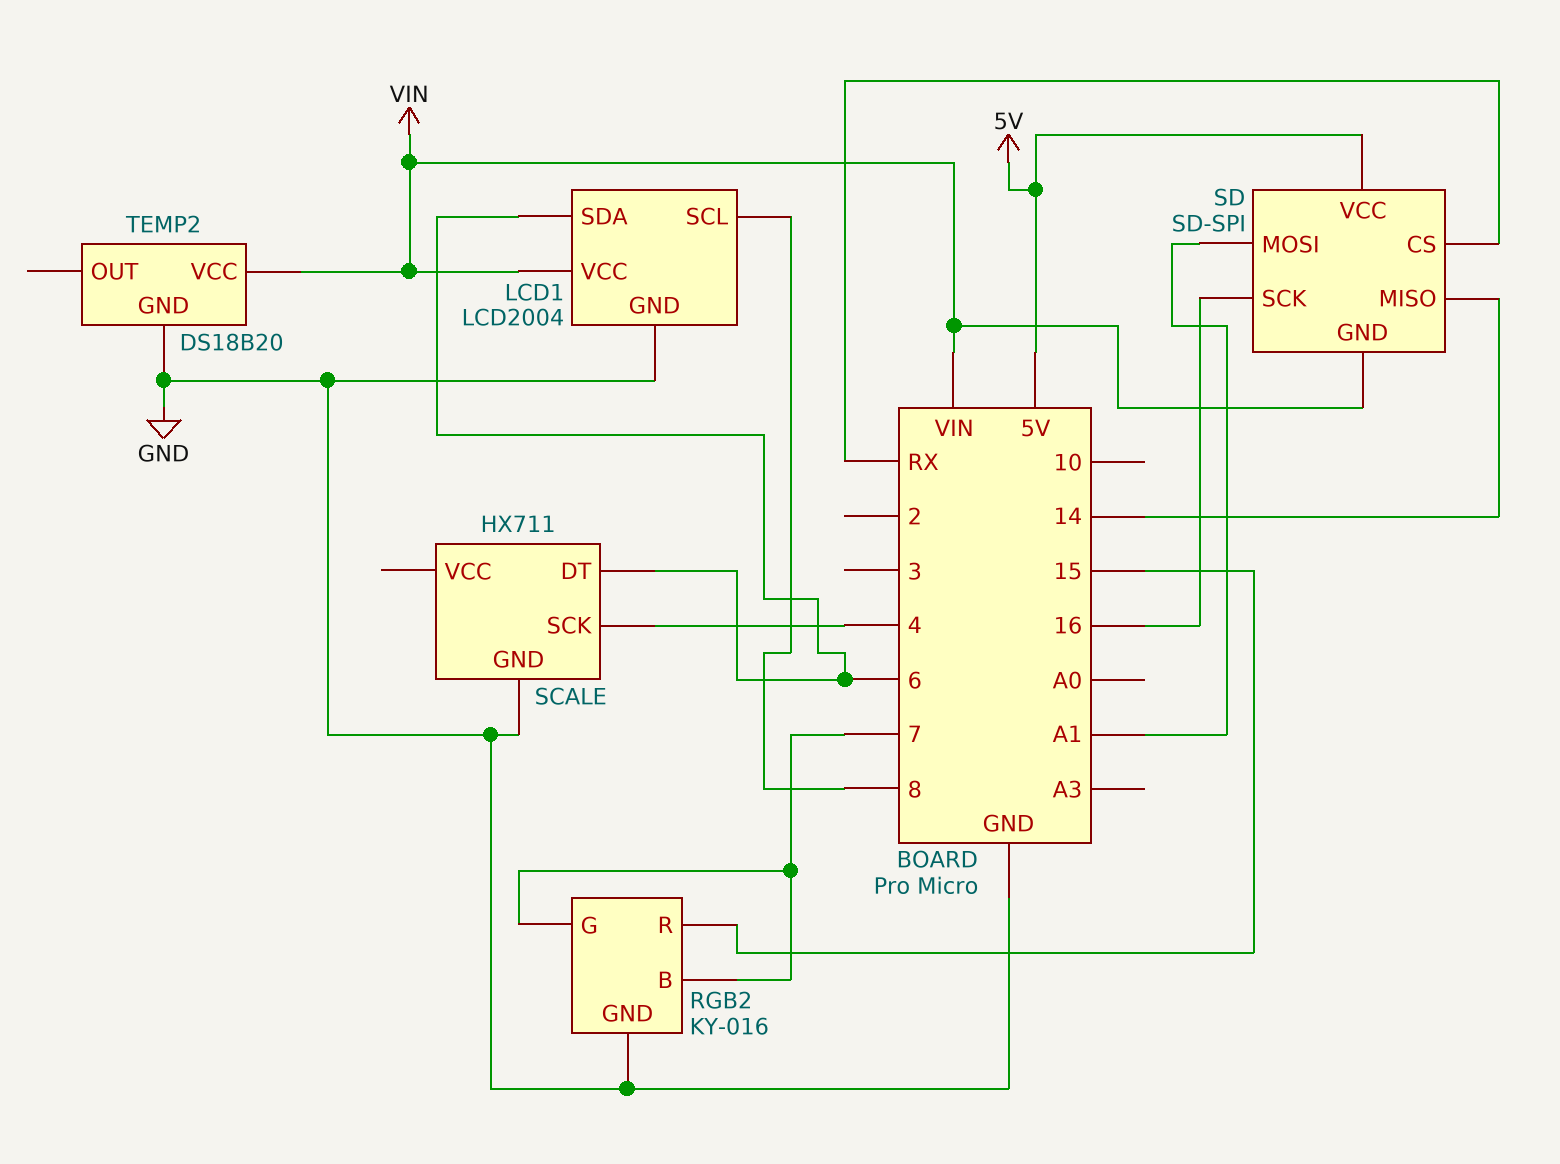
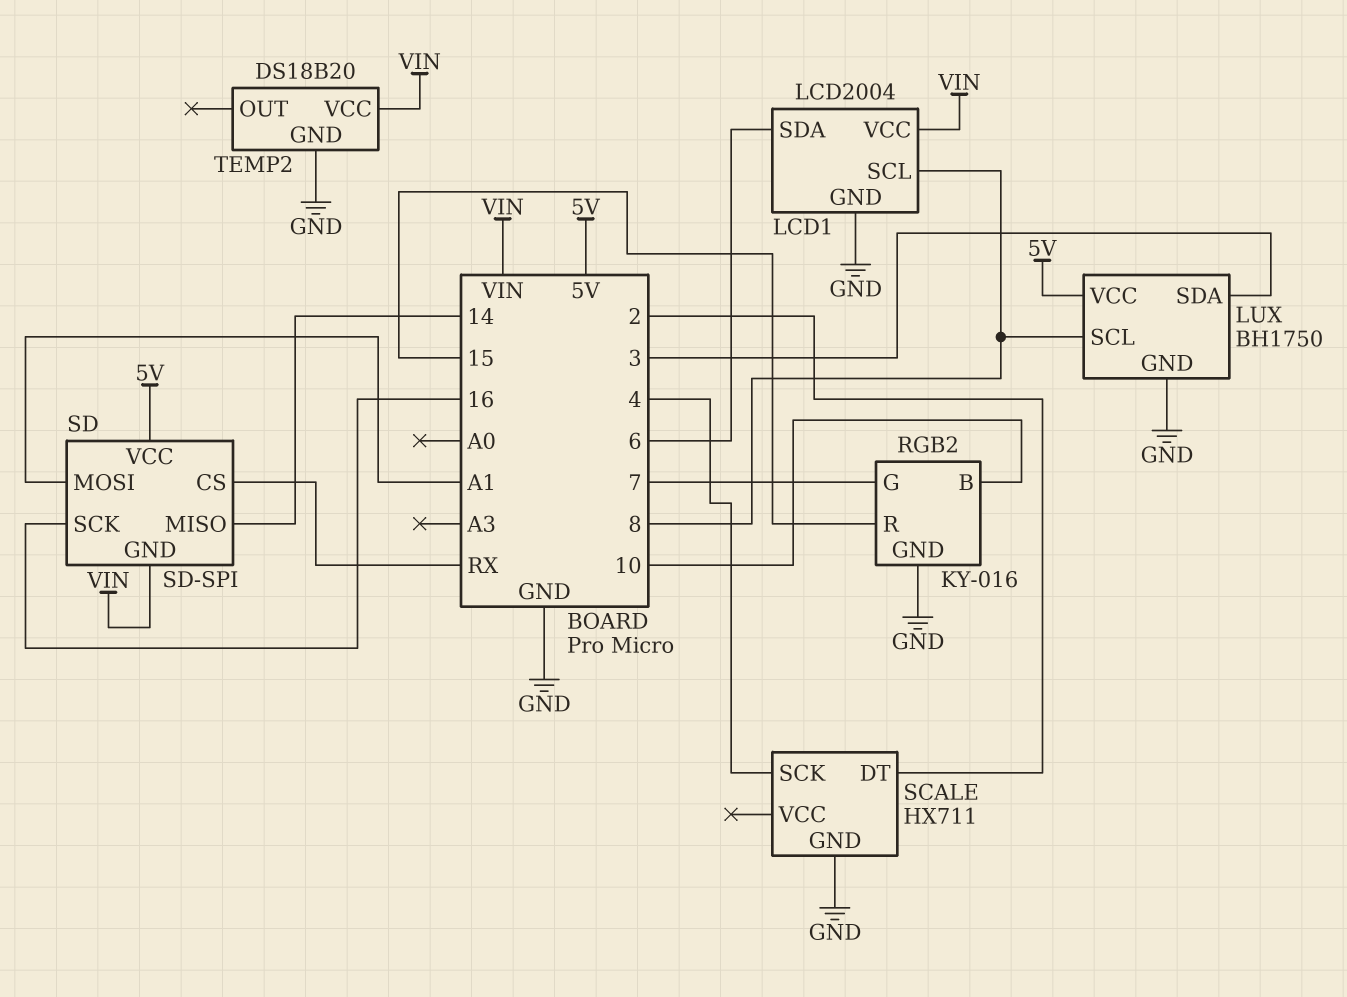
LUX: none -> BH1750
LUX pin GND: none -> GND
LUX pin SCL: none -> 8
LUX pin SDA: none -> 3
LUX pin VCC: none -> 5V
RGB2 pin B: 7 -> 10
SCALE pin DT: 6 -> 2

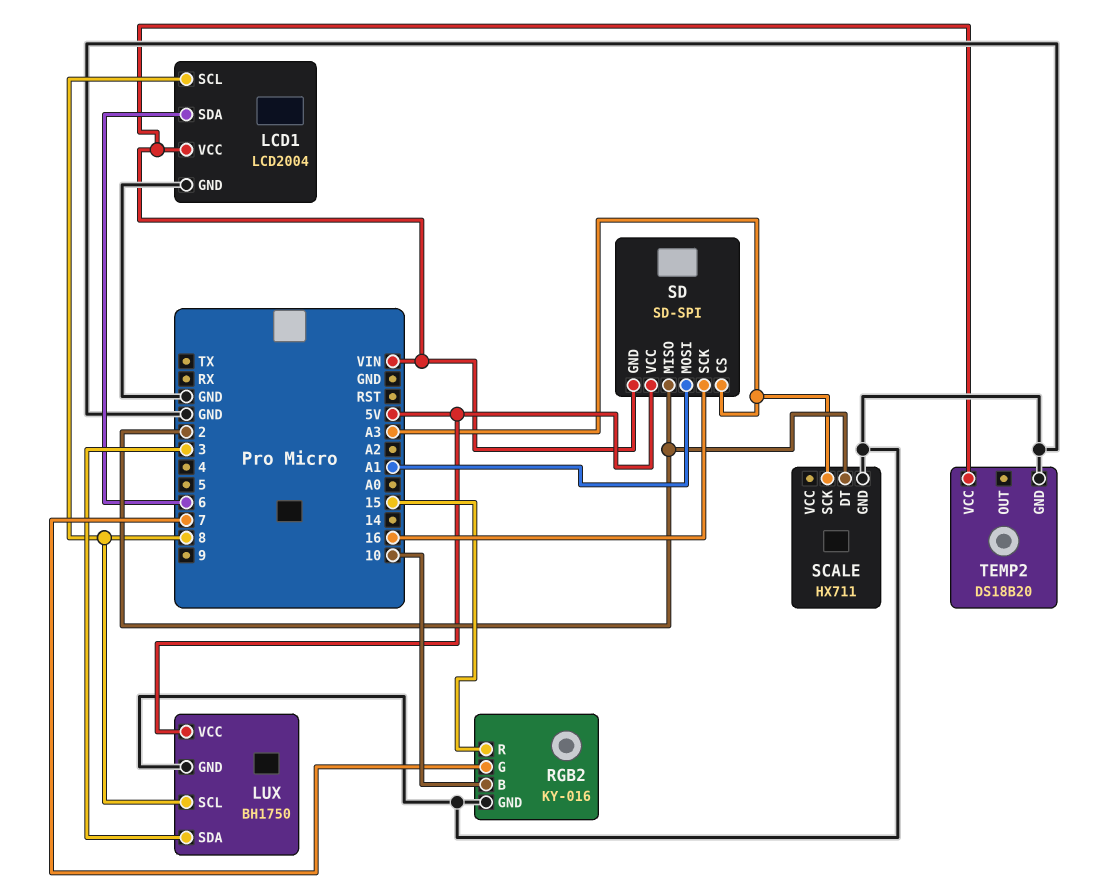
SCALE pin SCK: 4 -> A3
SD pin CS: RX -> A3
SD pin MISO: 14 -> 2

